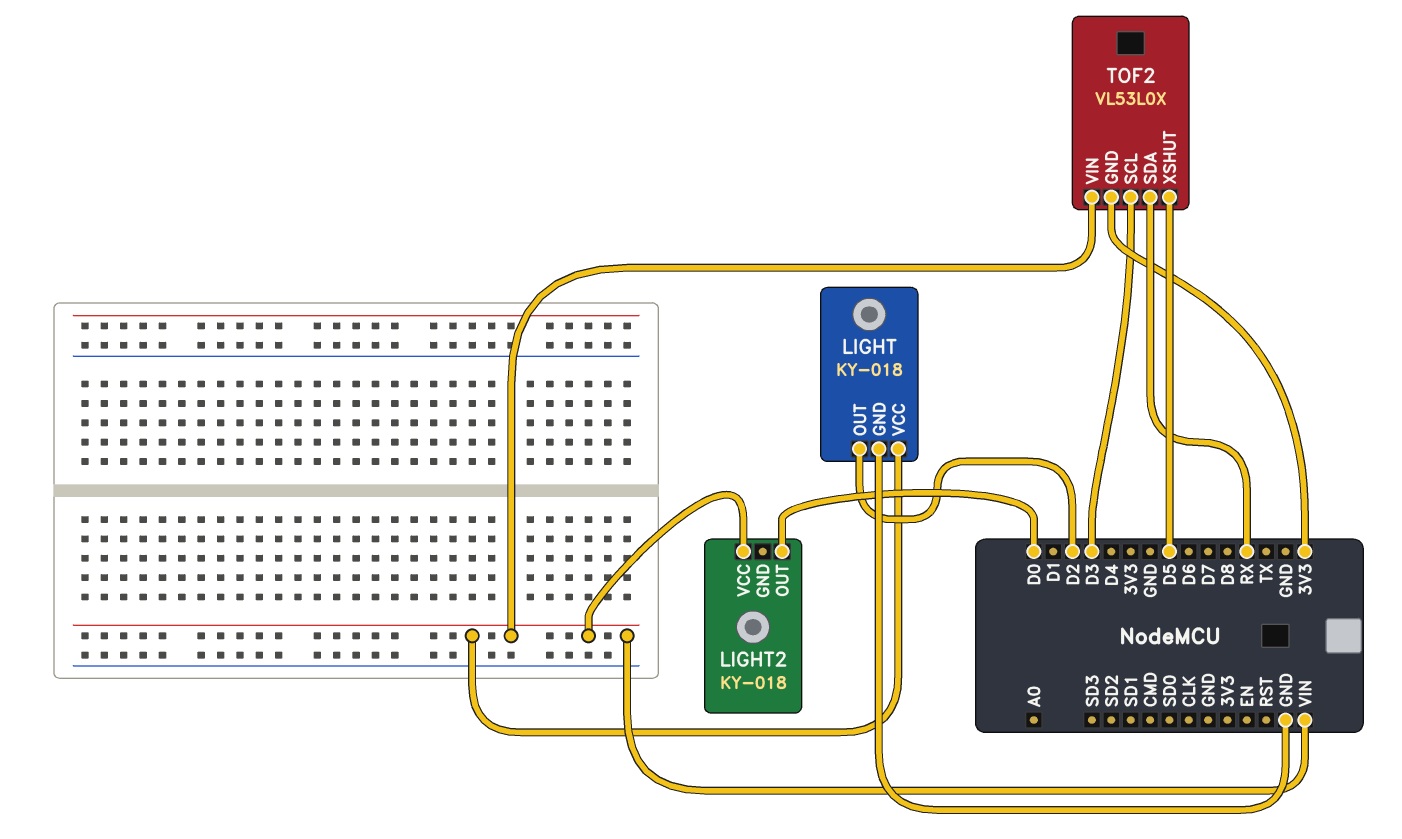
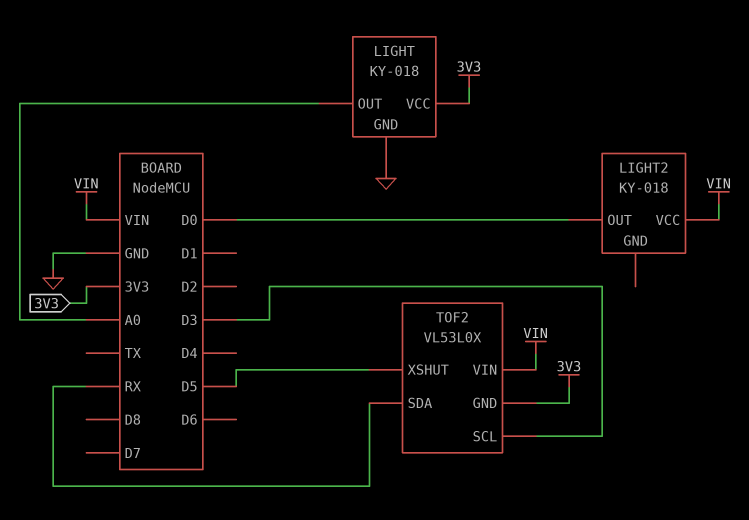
LIGHT pin OUT: D2 -> A0
LIGHT pin VCC: VIN -> 3V3

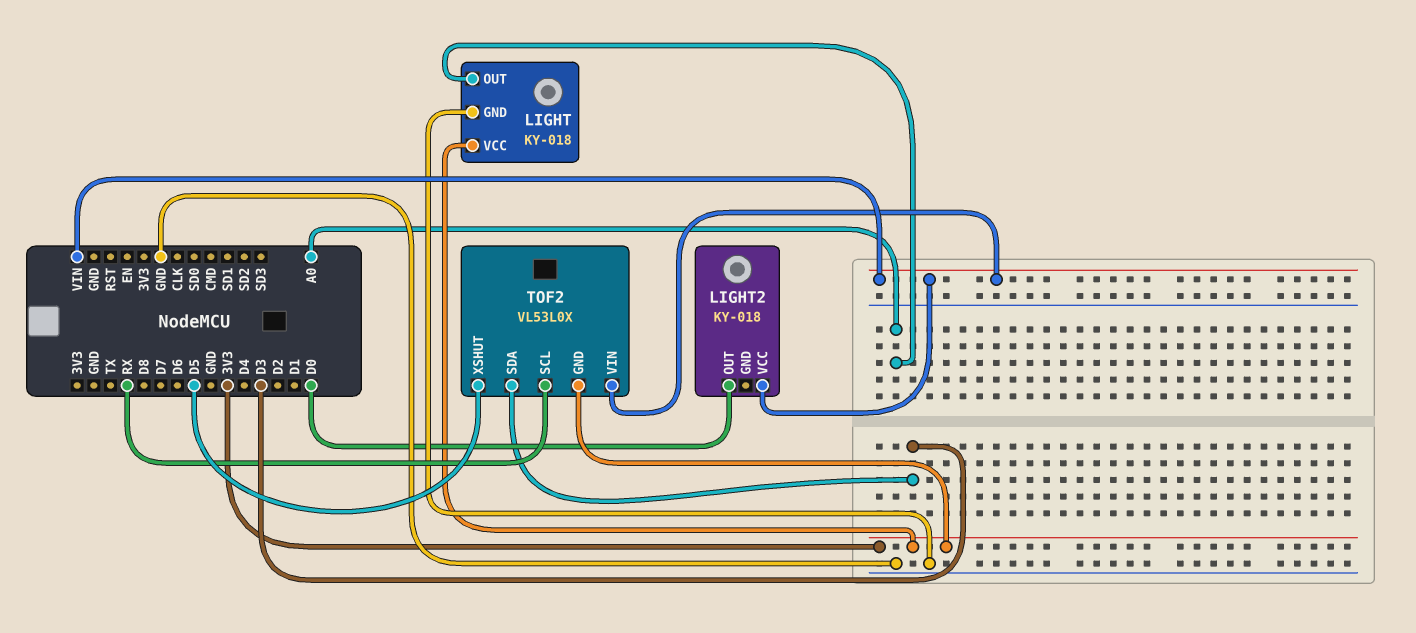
TOF2 pin SCL: D3 -> RX
TOF2 pin SDA: RX -> D3

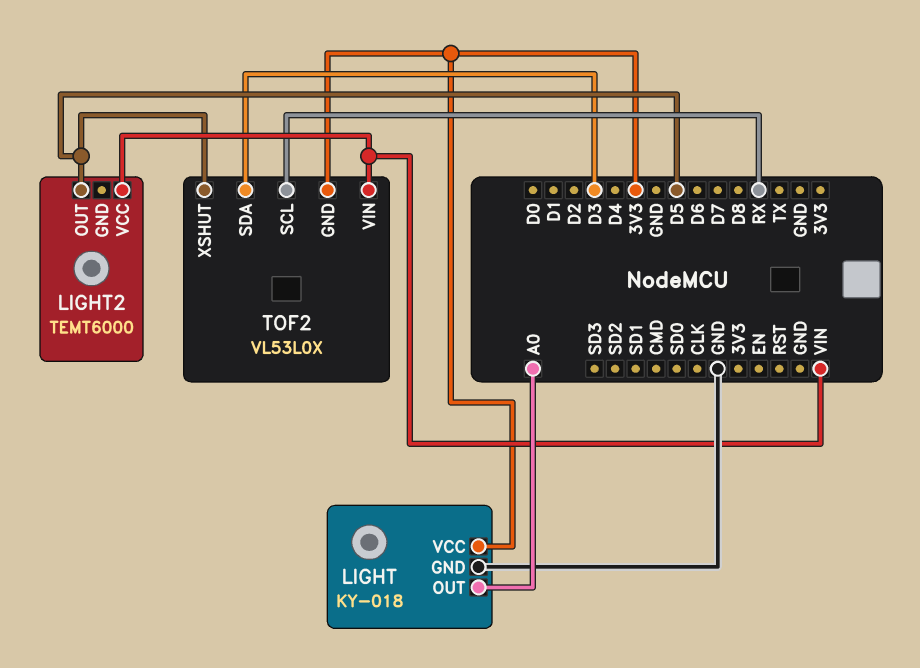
LIGHT2: KY-018 -> TEMT6000
LIGHT2 pin OUT: D0 -> D5

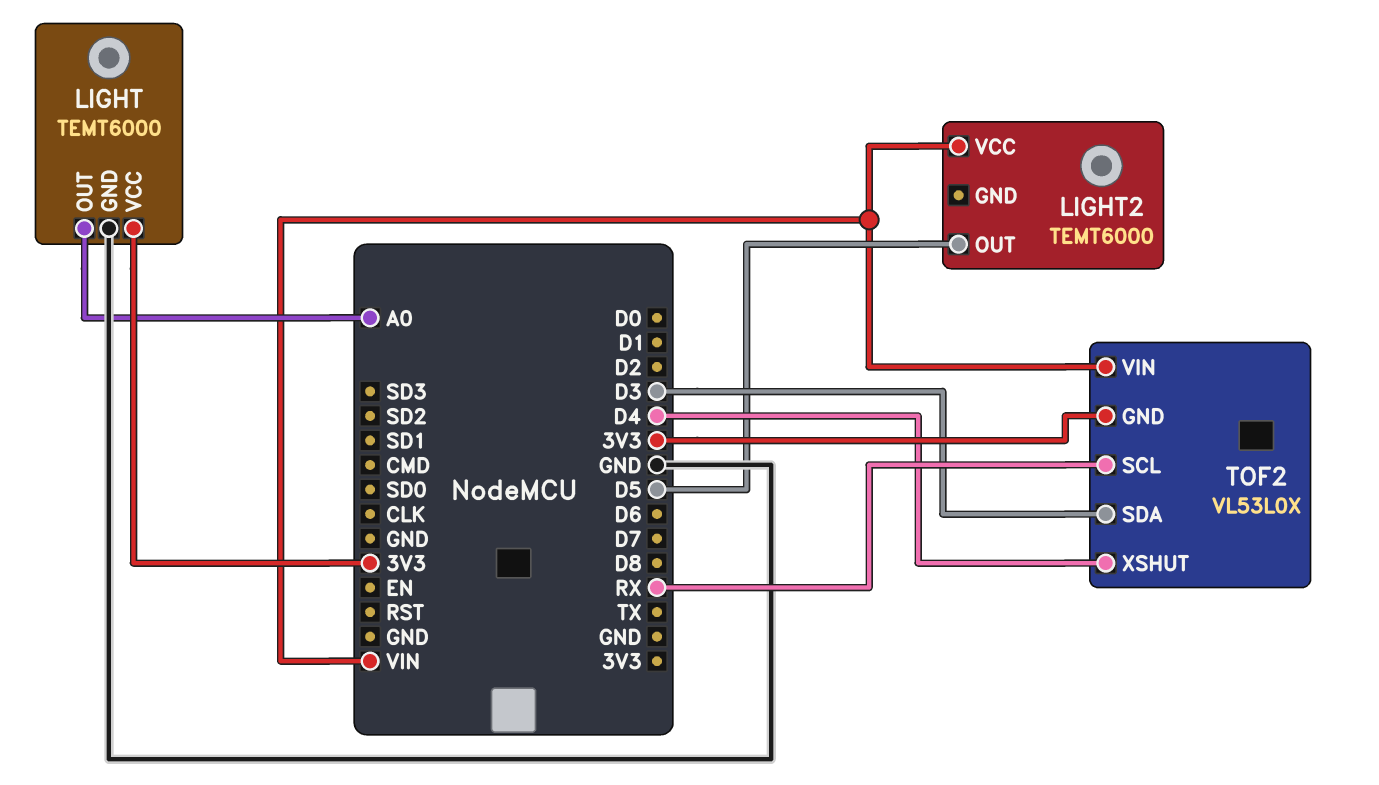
LIGHT: KY-018 -> TEMT6000
TOF2 pin XSHUT: D5 -> D4

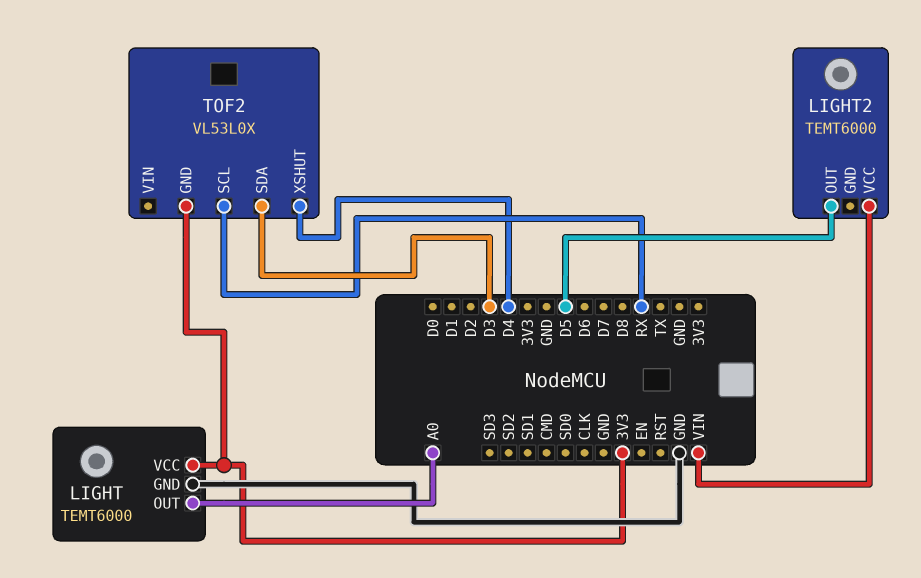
TOF2 pin VIN: VIN -> none

